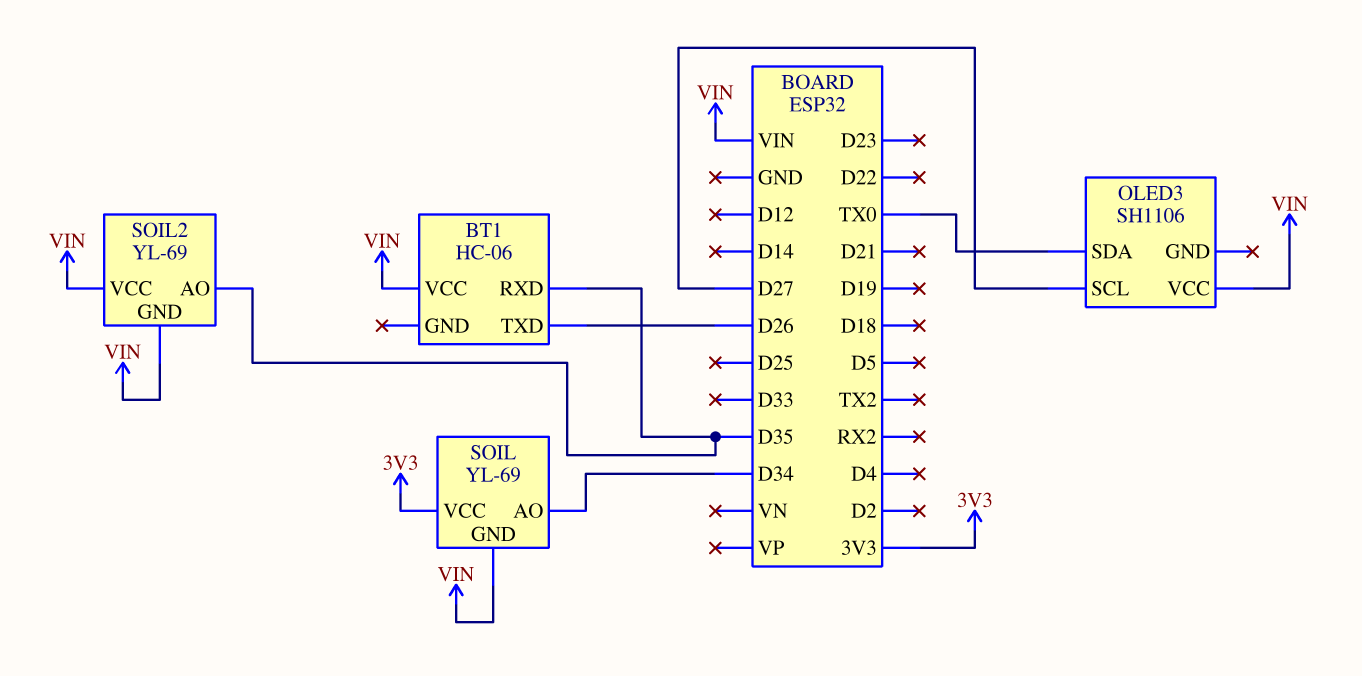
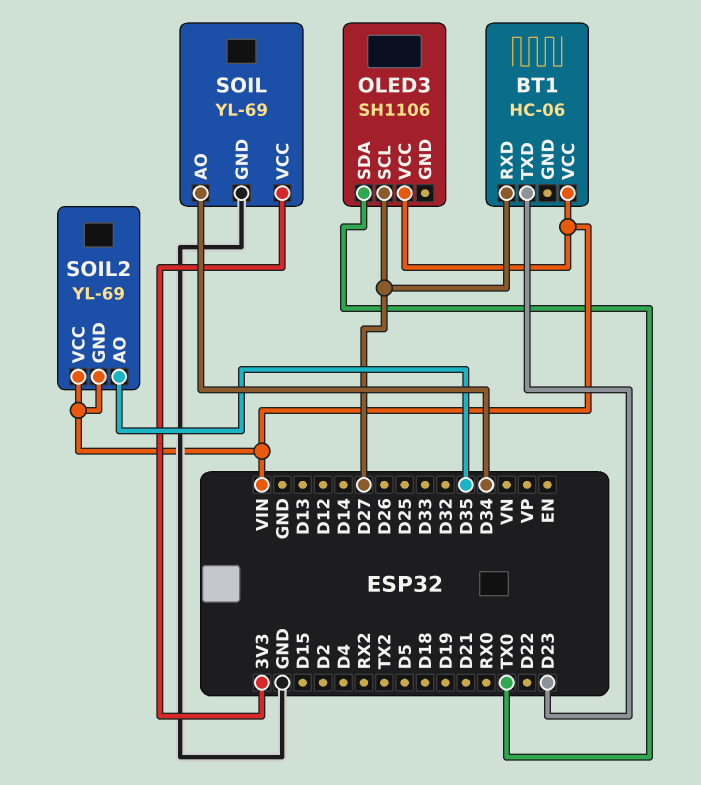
BT1 pin RXD: D35 -> D27
BT1 pin TXD: D26 -> D23
SOIL pin GND: VIN -> GND

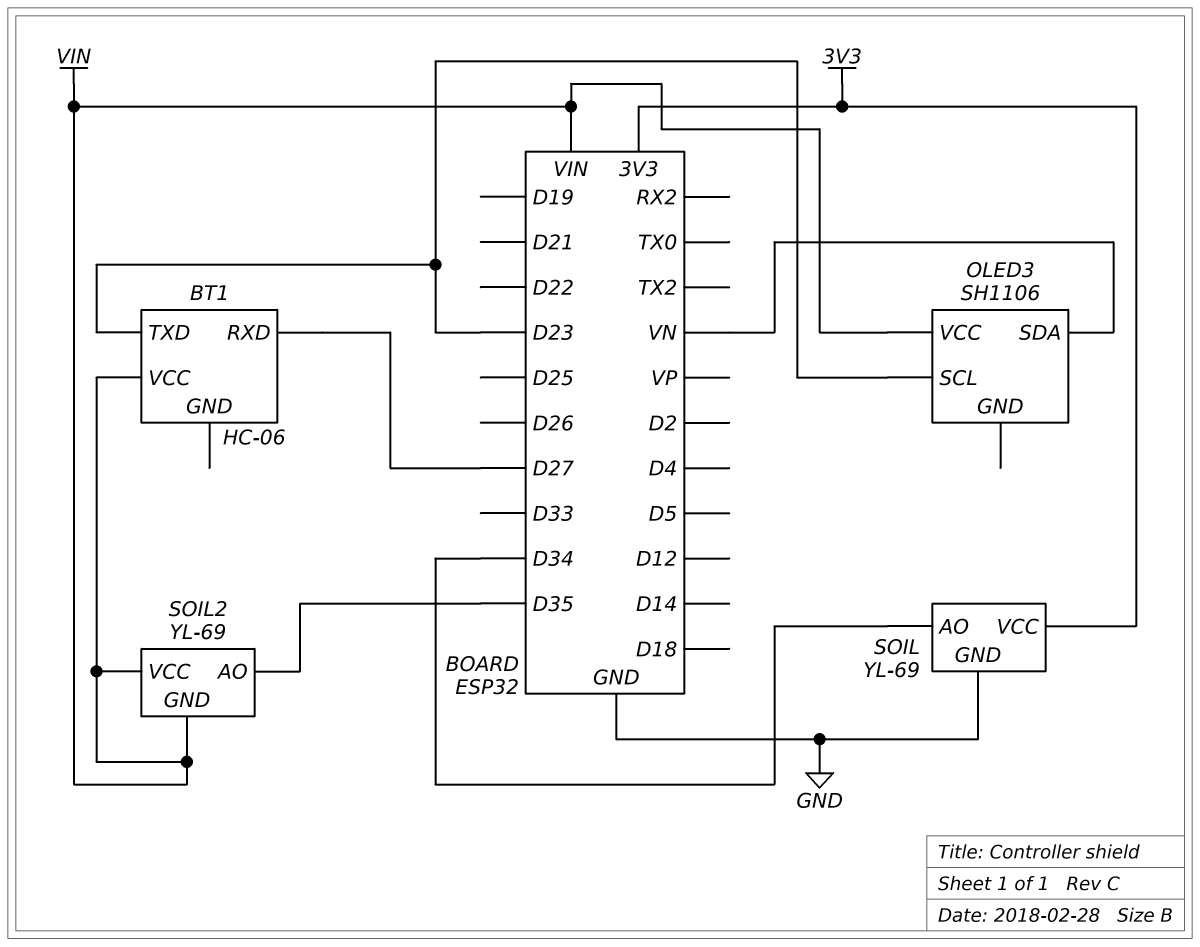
OLED3 pin SCL: D27 -> D23
OLED3 pin SDA: TX0 -> VN

